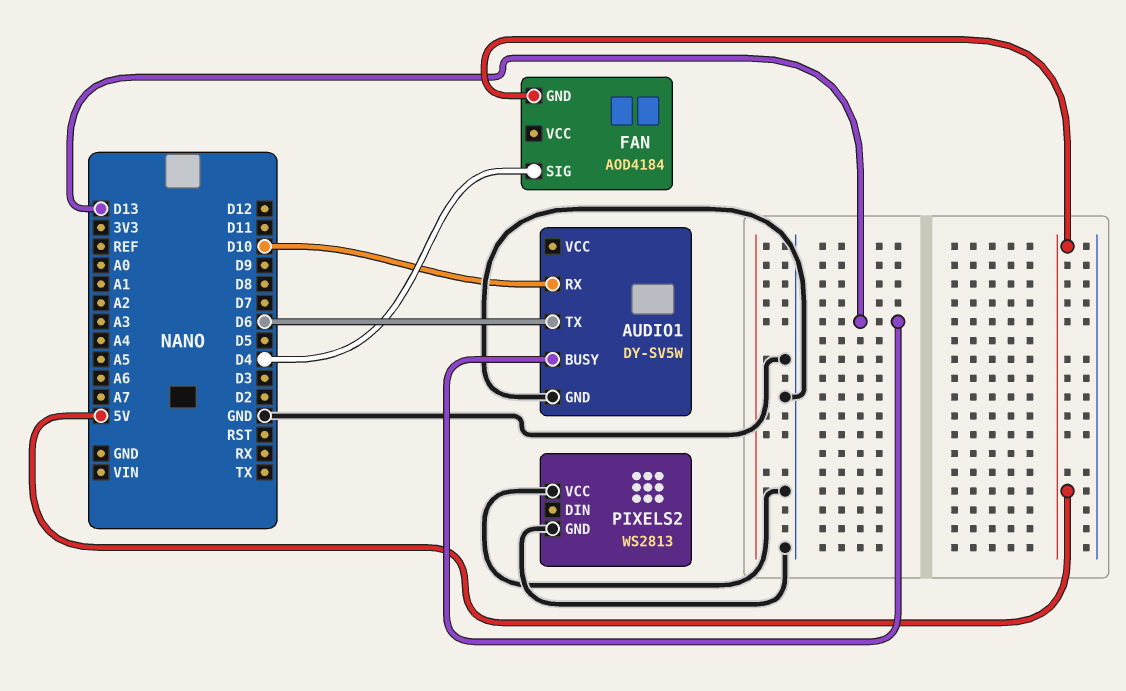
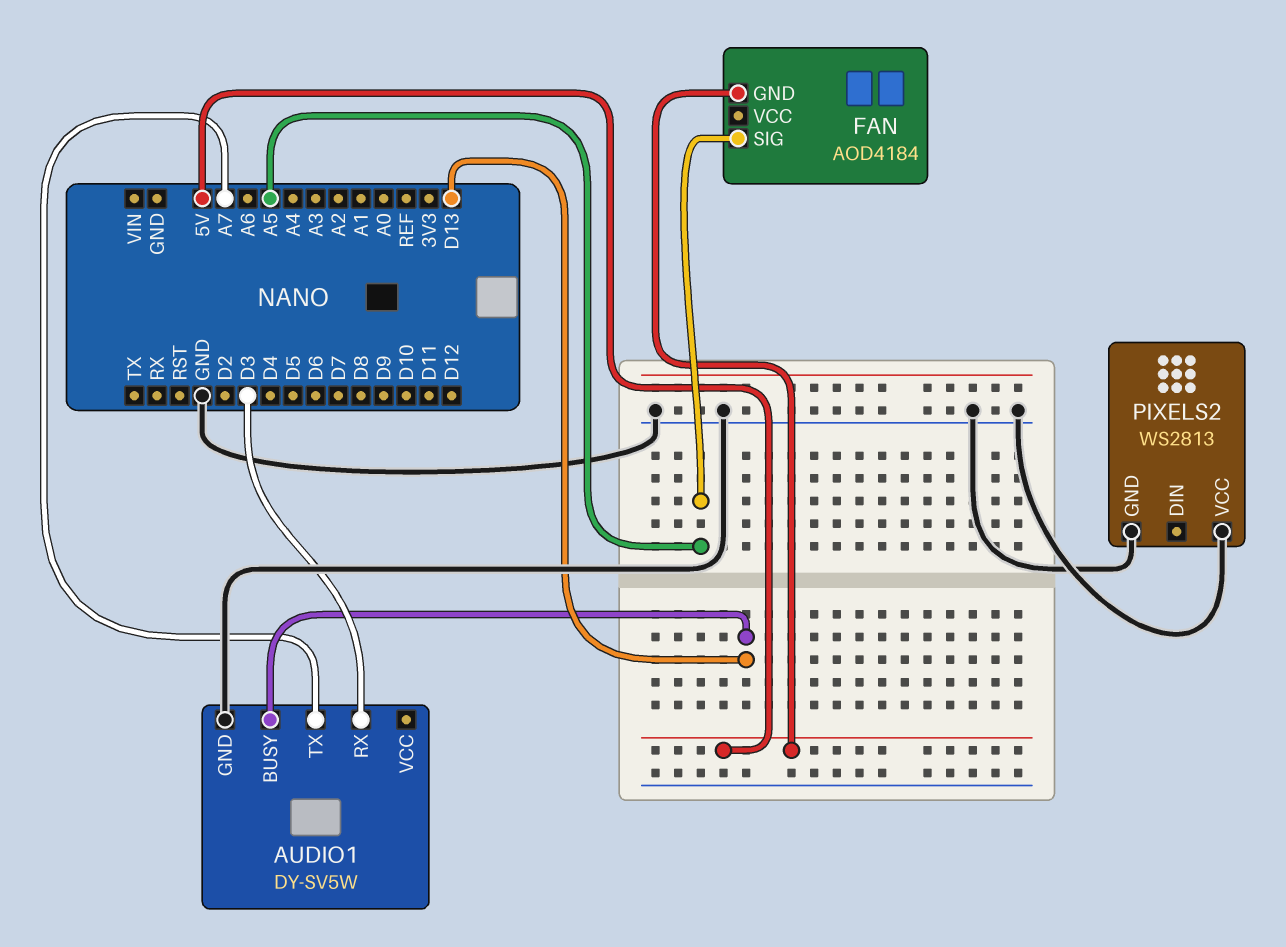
AUDIO1 pin RX: D10 -> D3
AUDIO1 pin TX: D6 -> A7
FAN pin SIG: D4 -> A5

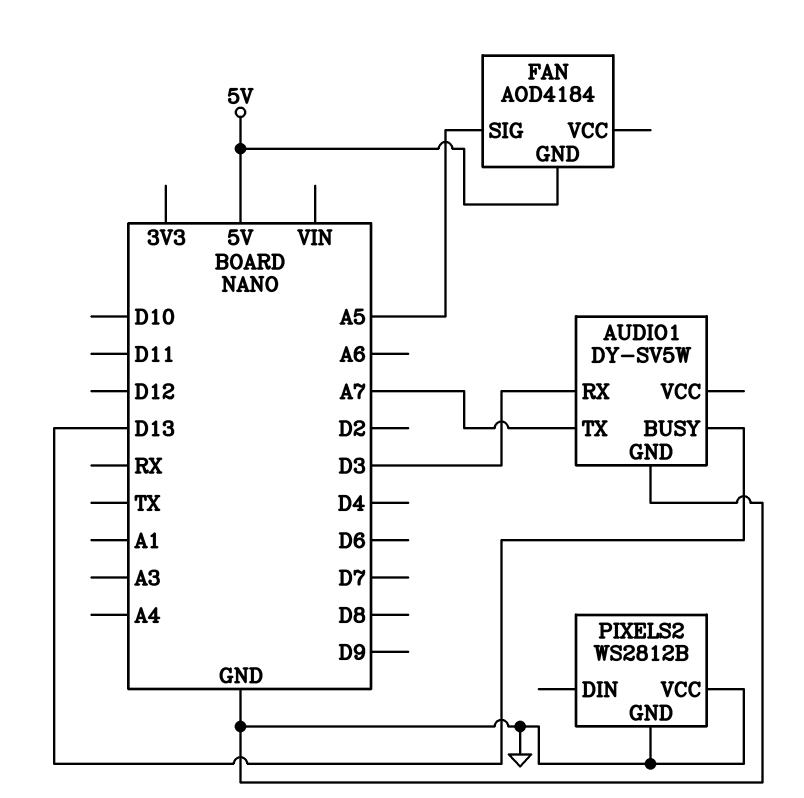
PIXELS2: WS2813 -> WS2812B

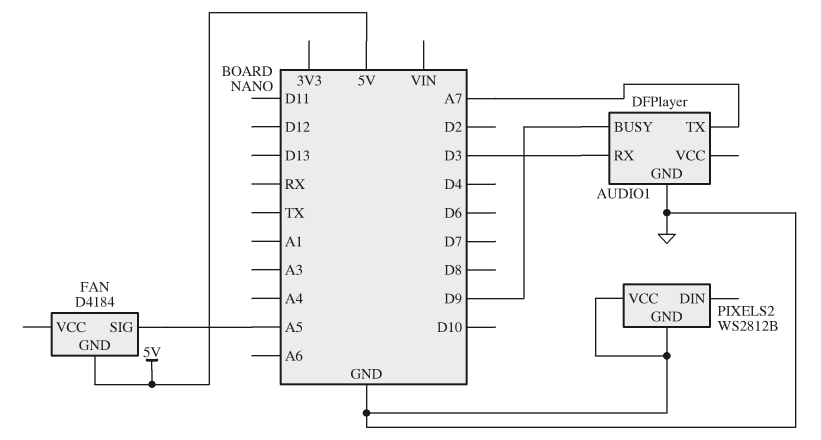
AUDIO1: DY-SV5W -> DFPlayer
AUDIO1 pin BUSY: D13 -> D9
FAN: AOD4184 -> D4184

